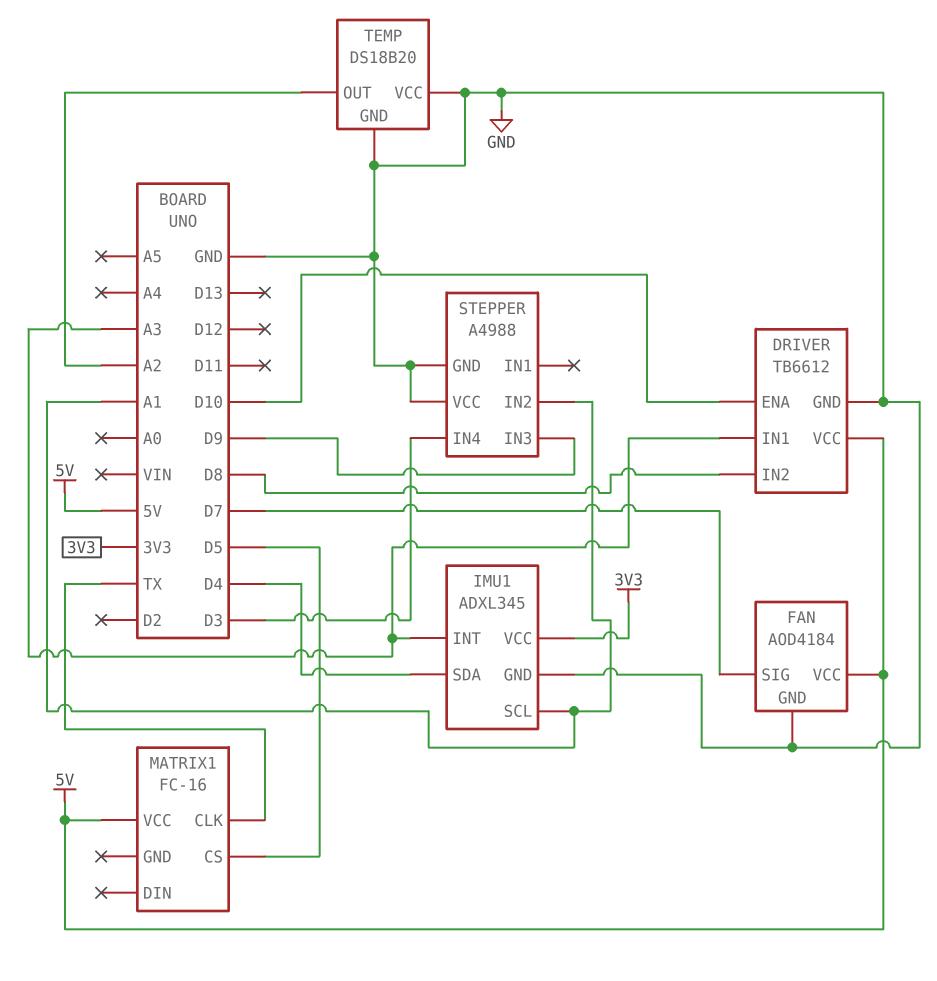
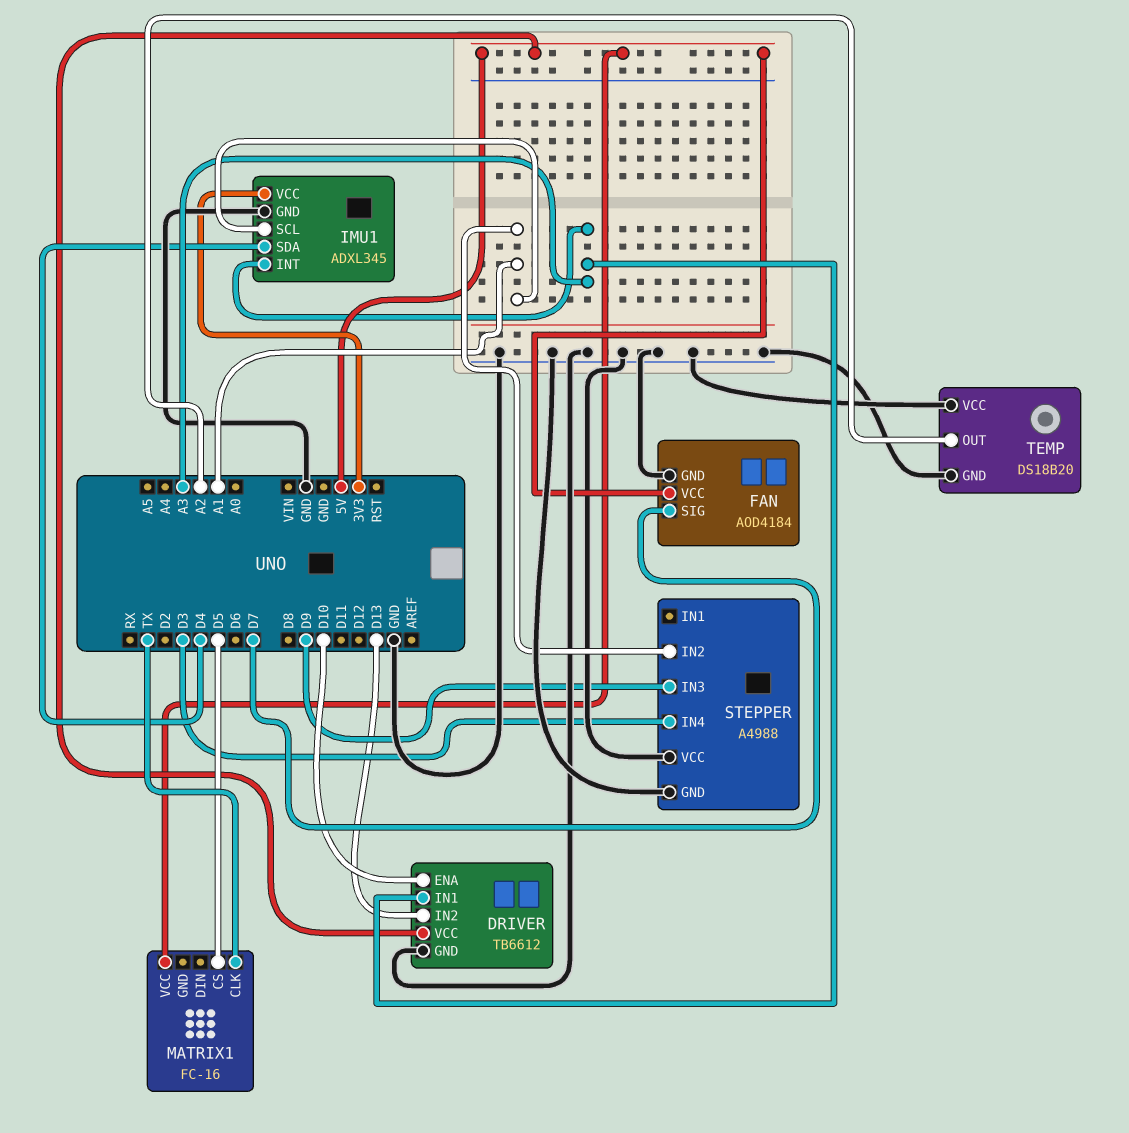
DRIVER pin IN2: D8 -> D13

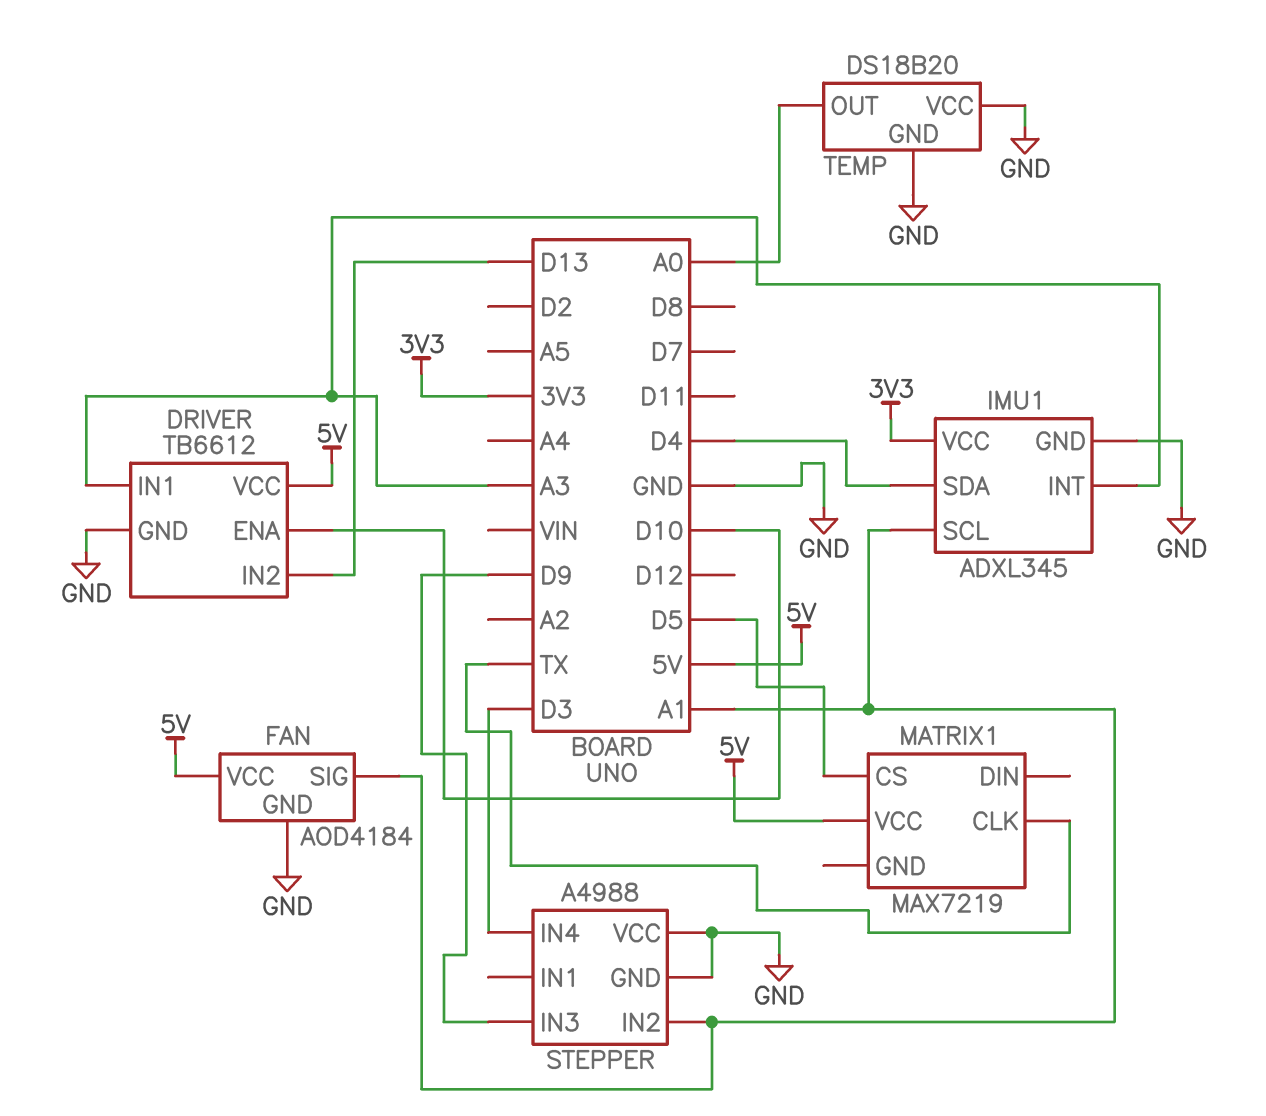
FAN pin SIG: D7 -> A1
MATRIX1: FC-16 -> MAX7219
TEMP pin OUT: A2 -> A0

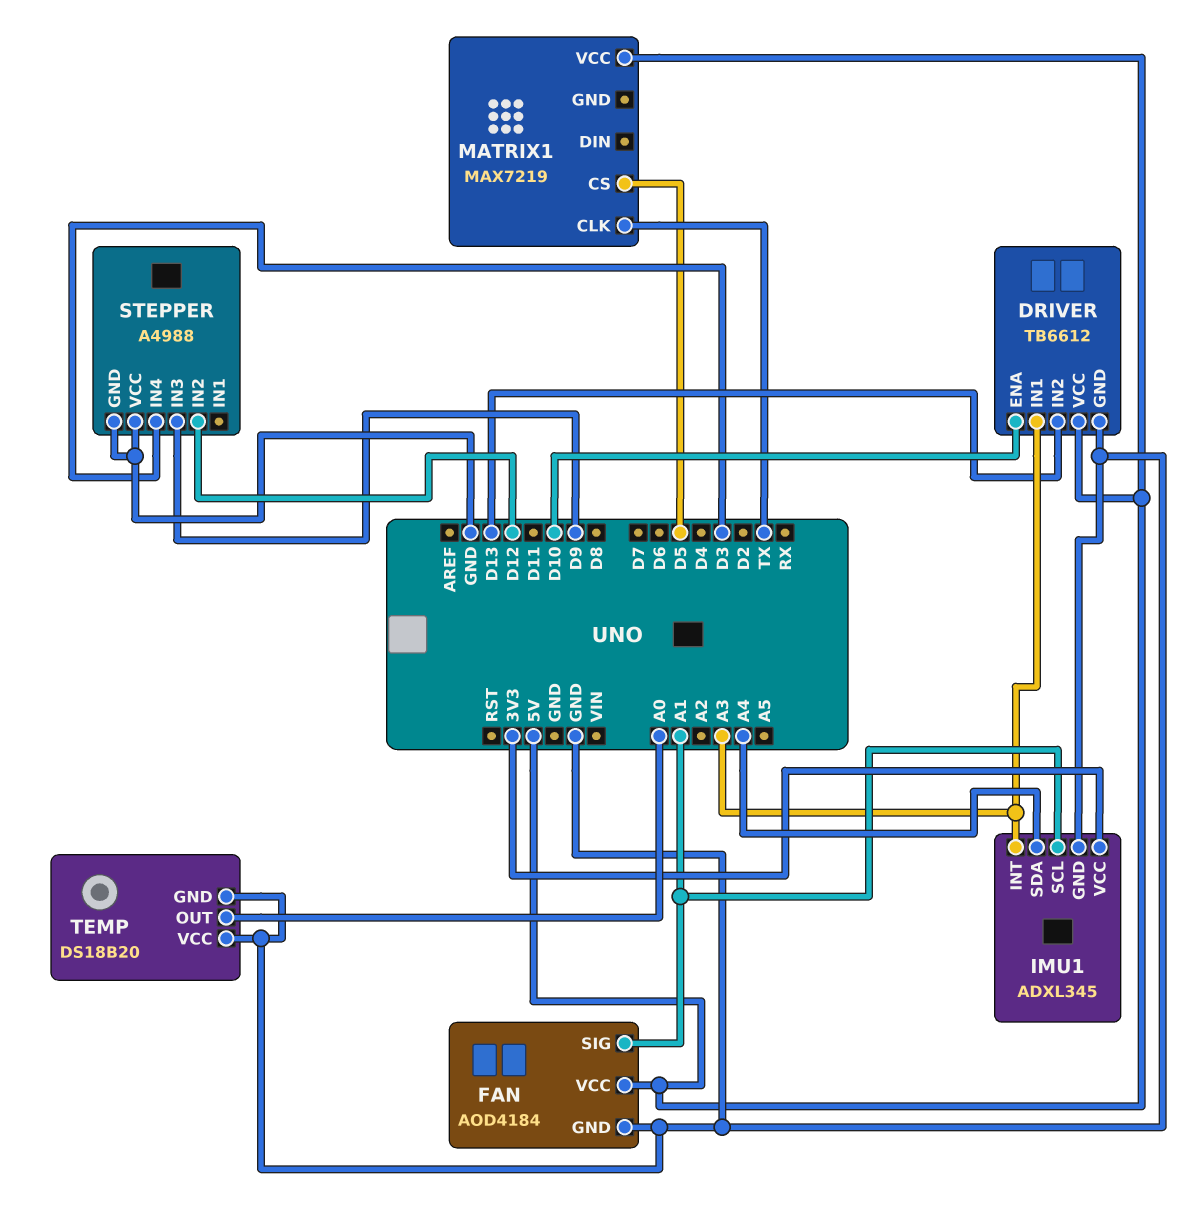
IMU1 pin SDA: D4 -> A4
STEPPER pin IN2: A1 -> D12

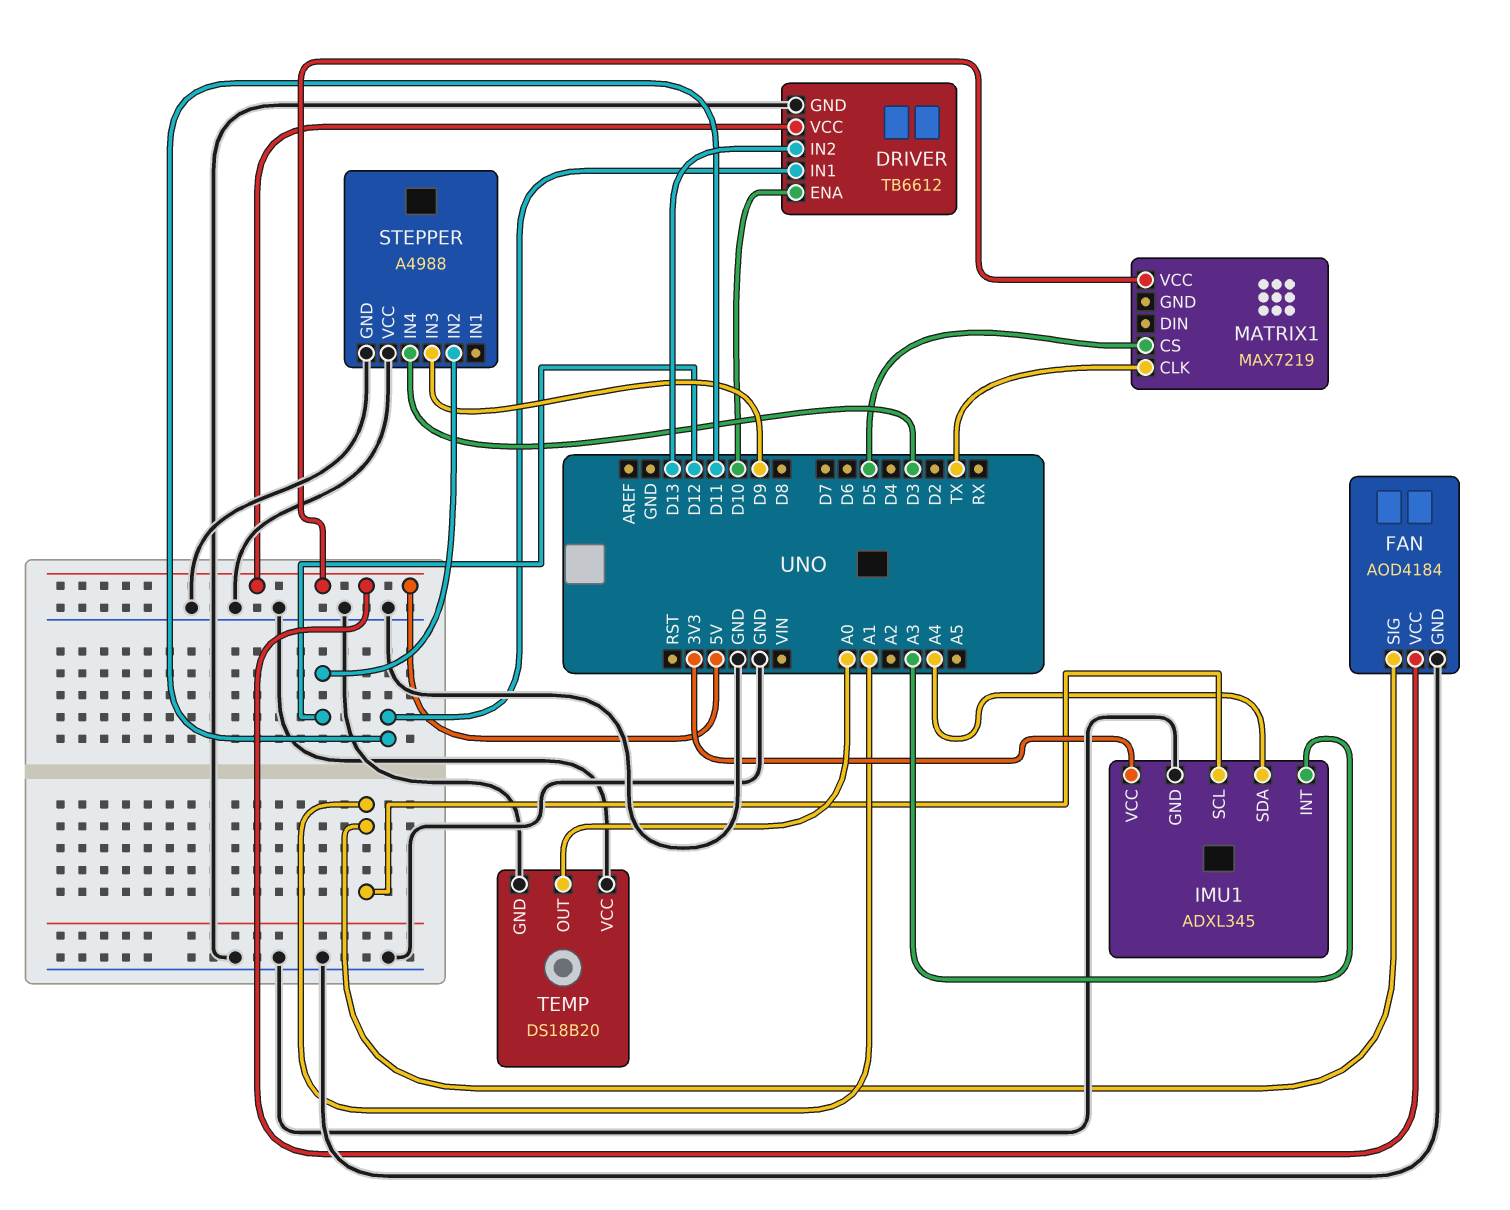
DRIVER pin IN1: A3 -> D11

